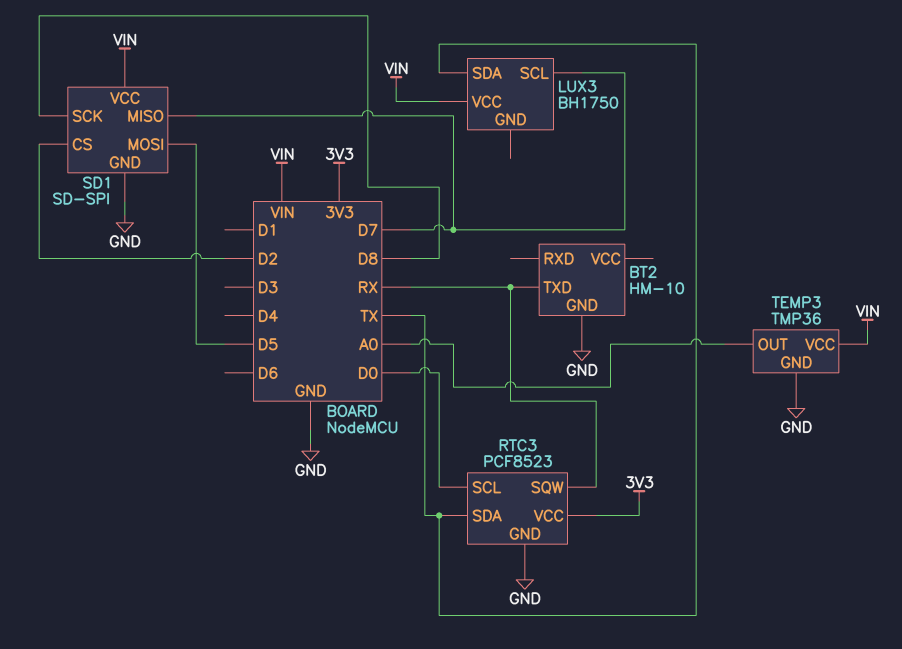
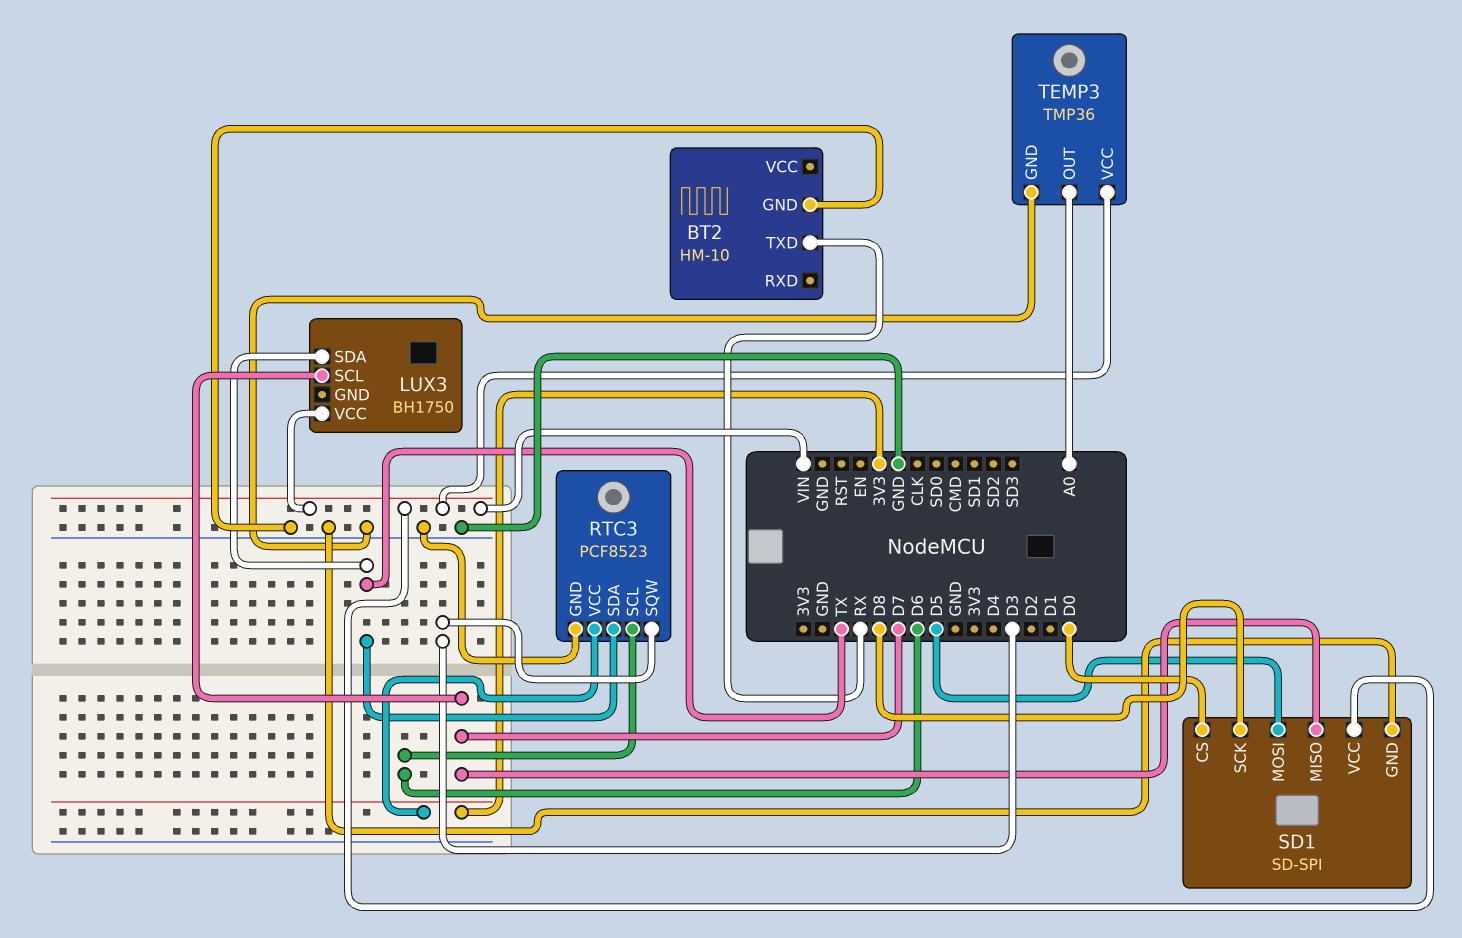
RTC3 pin SCL: D0 -> D6
RTC3 pin SQW: RX -> D3
SD1 pin CS: D2 -> D0

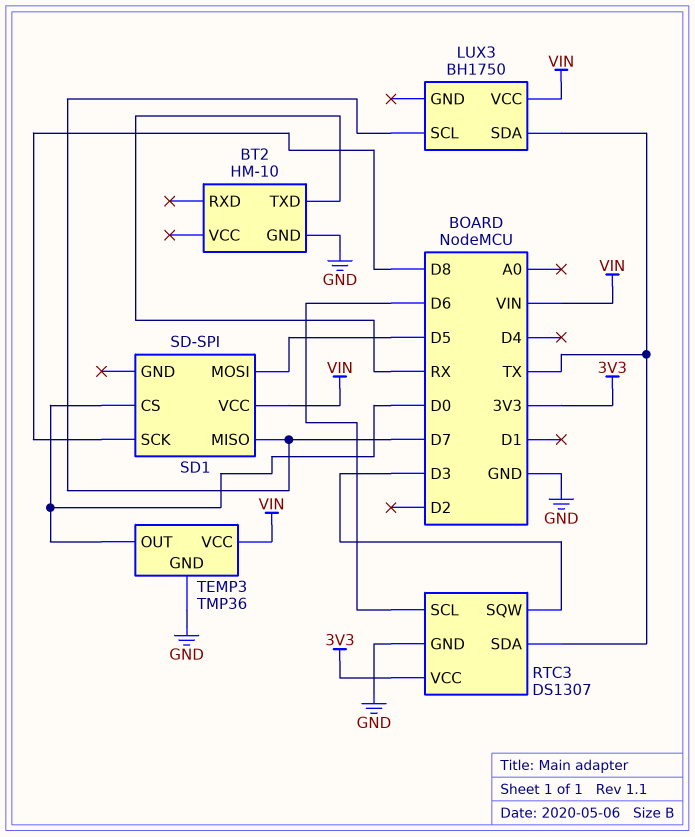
RTC3: PCF8523 -> DS1307
SD1 pin GND: GND -> none
TEMP3 pin OUT: A0 -> D0

